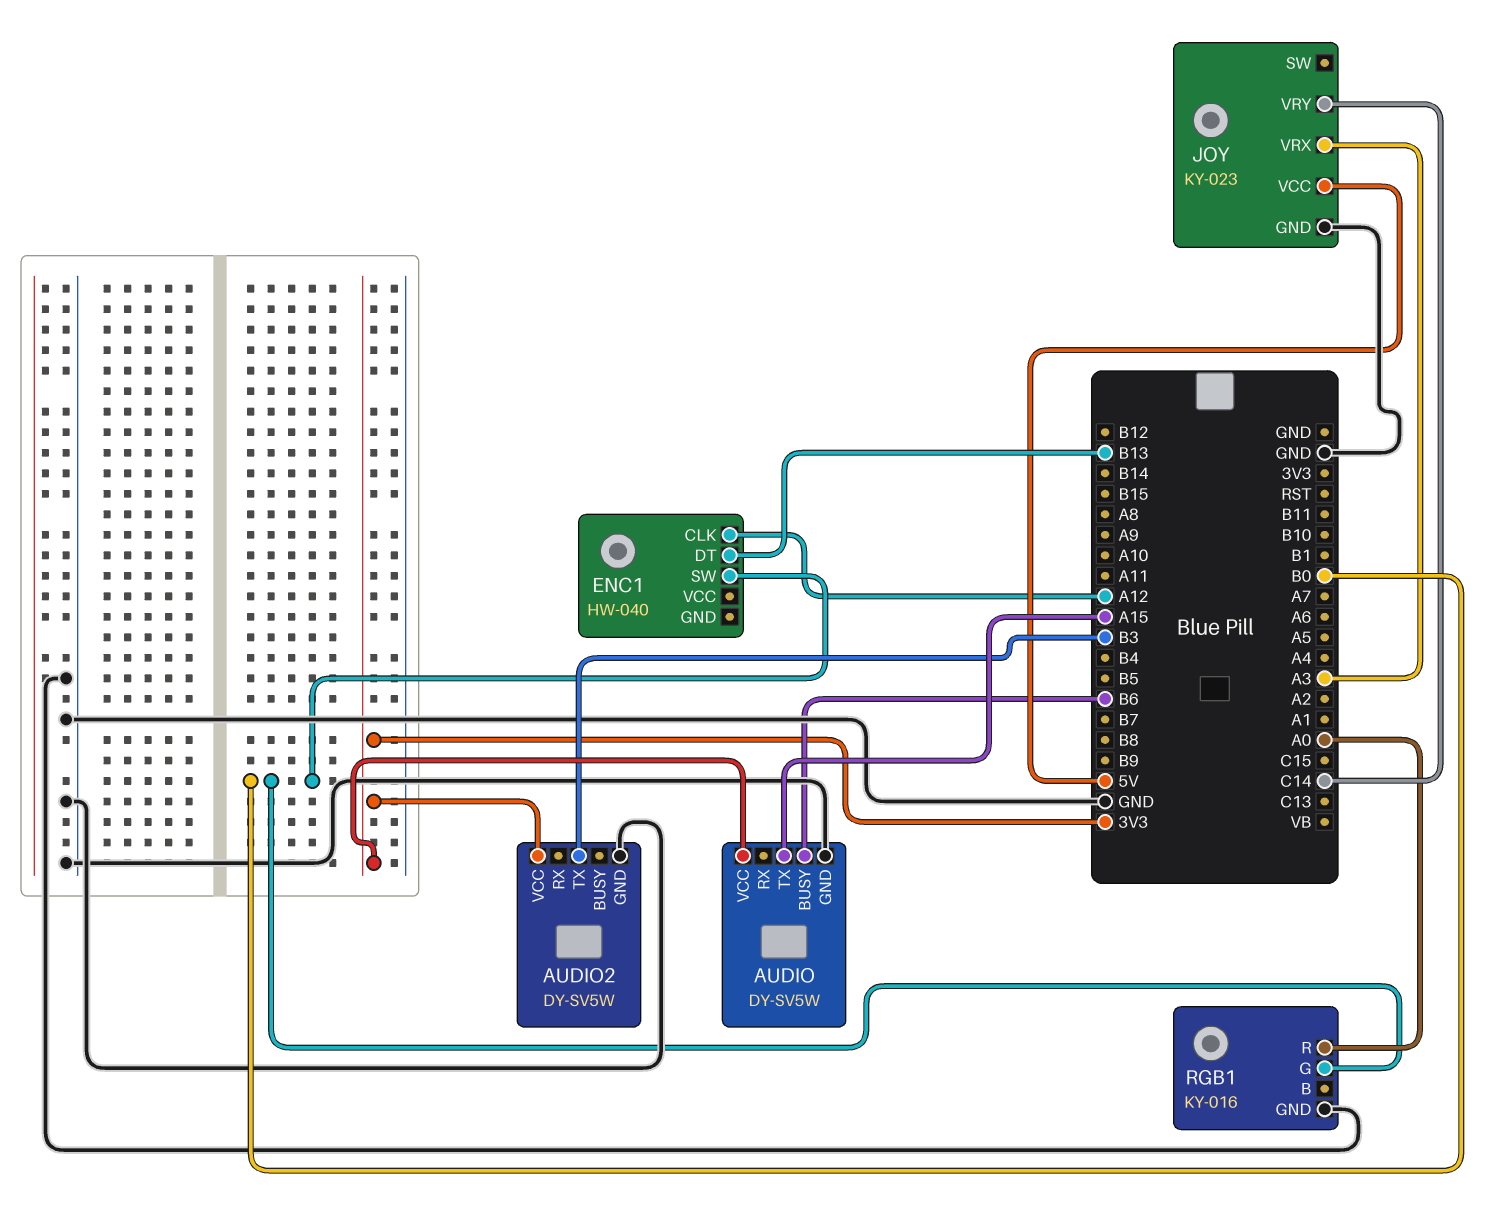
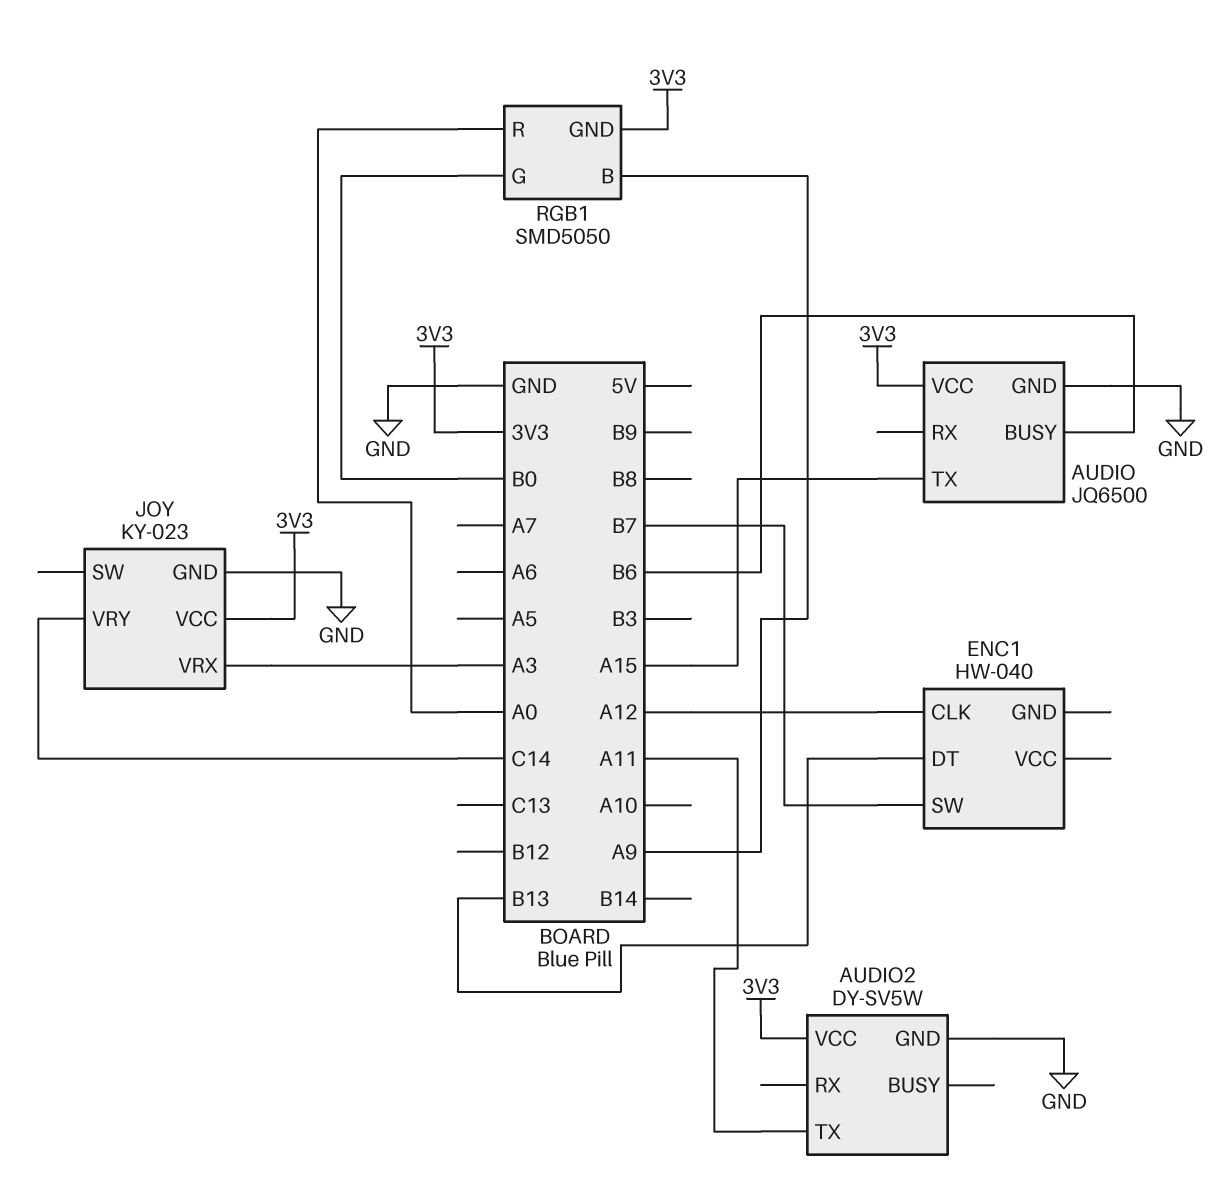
AUDIO: DY-SV5W -> JQ6500
AUDIO2 pin TX: B3 -> A11
ENC1 pin SW: B0 -> B7
JOY pin VCC: 5V -> 3V3
RGB1: KY-016 -> SMD5050
RGB1 pin B: none -> A9
RGB1 pin GND: GND -> 3V3

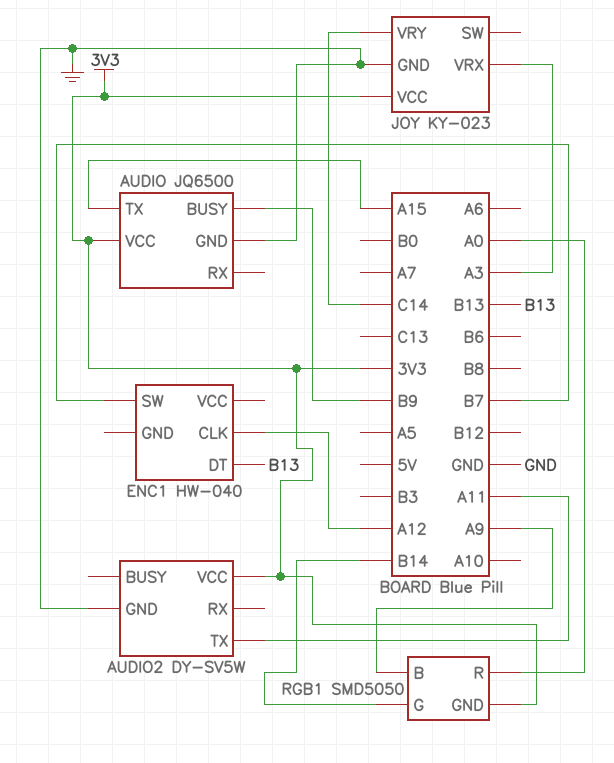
AUDIO pin BUSY: B6 -> B9
RGB1 pin G: B0 -> B14

